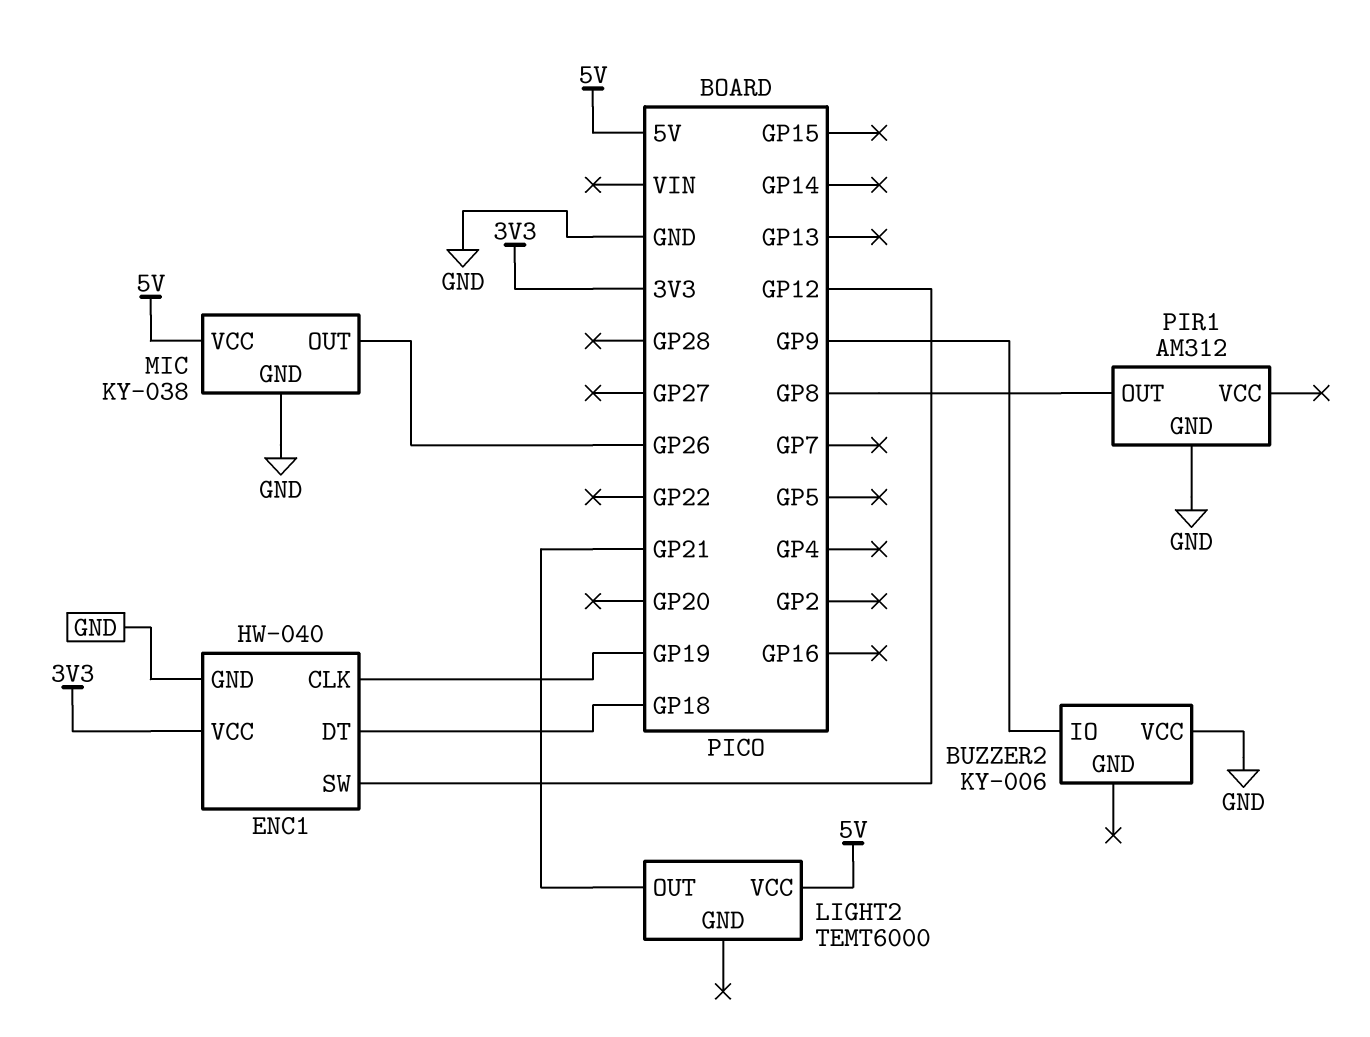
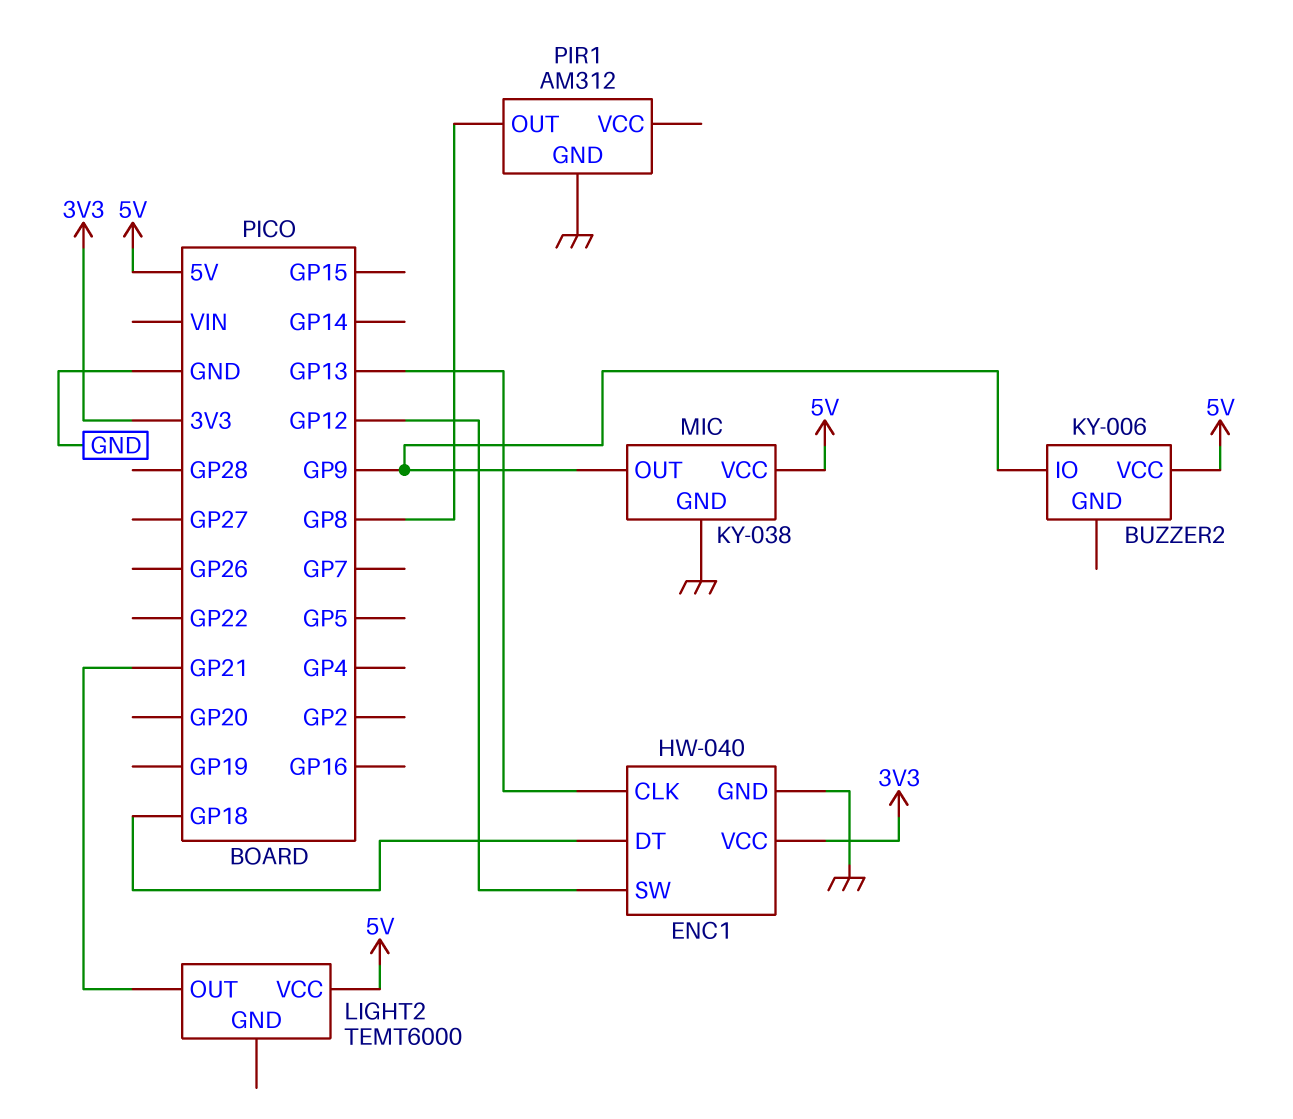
BUZZER2 pin VCC: GND -> 5V
ENC1 pin CLK: GP19 -> GP13
MIC pin OUT: GP26 -> GP9

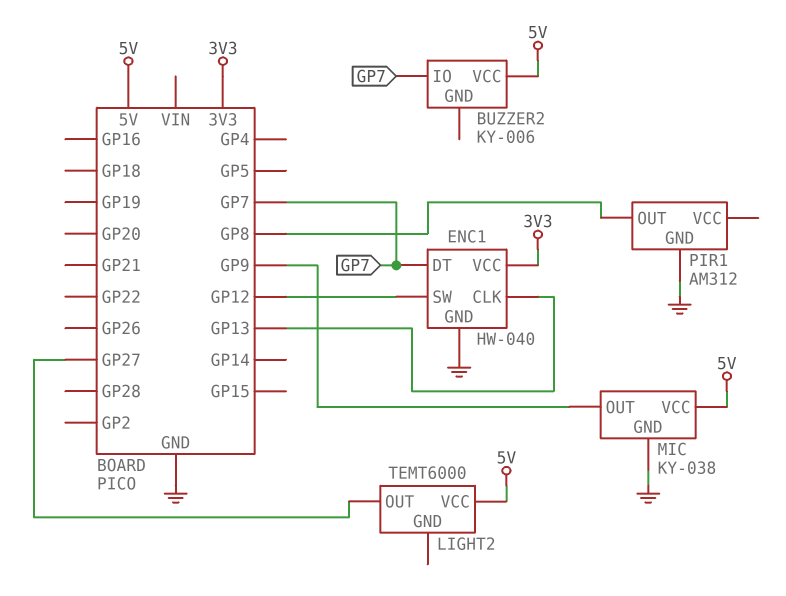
BUZZER2 pin IO: GP9 -> GP7
ENC1 pin DT: GP18 -> GP7
LIGHT2 pin OUT: GP21 -> GP27

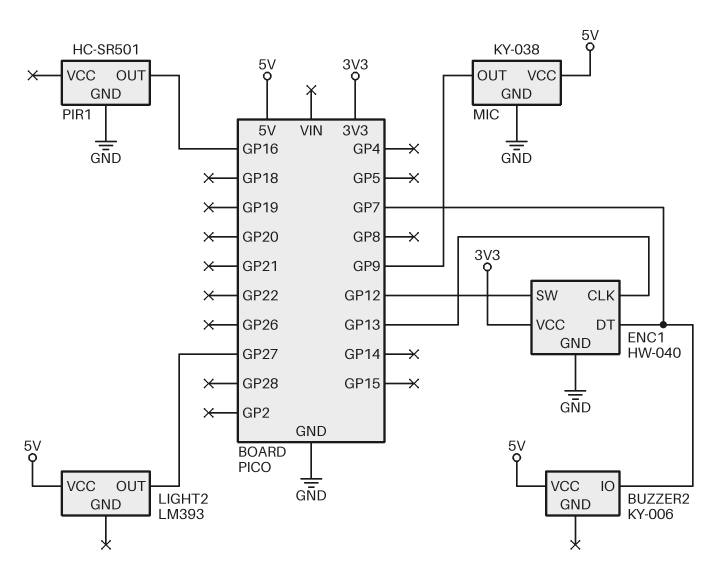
LIGHT2: TEMT6000 -> LM393
PIR1: AM312 -> HC-SR501
PIR1 pin OUT: GP8 -> GP16

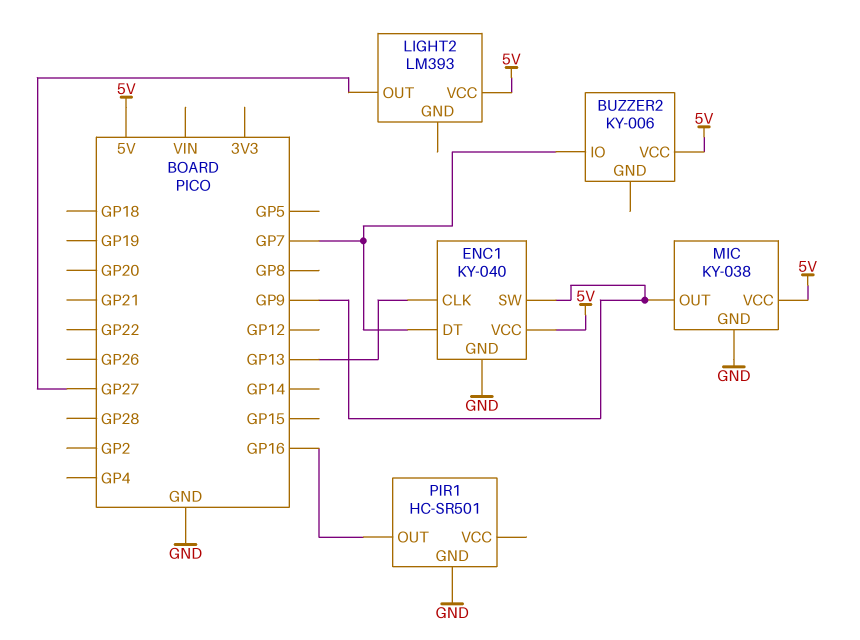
ENC1: HW-040 -> KY-040
ENC1 pin SW: GP12 -> GP9
ENC1 pin VCC: 3V3 -> 5V

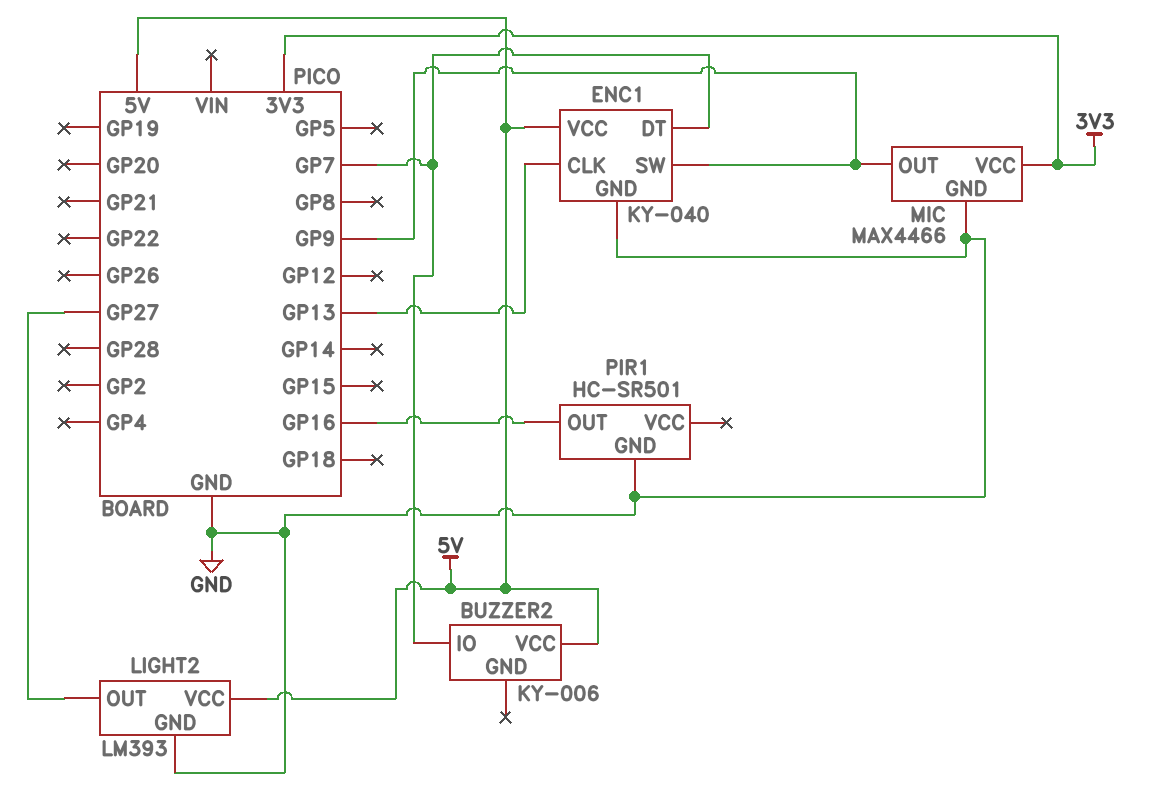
LIGHT2 pin GND: none -> GND
MIC: KY-038 -> MAX4466
MIC pin VCC: 5V -> 3V3

